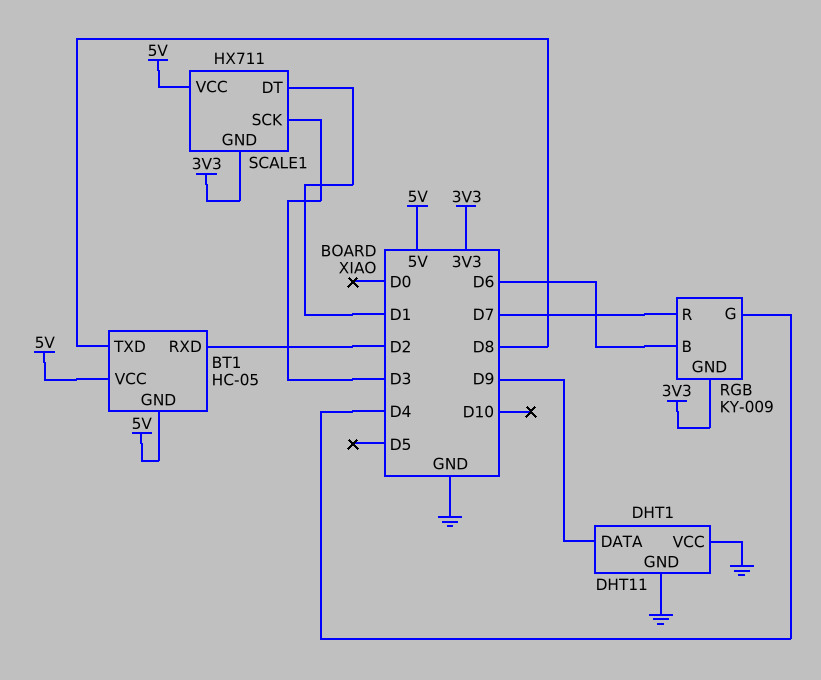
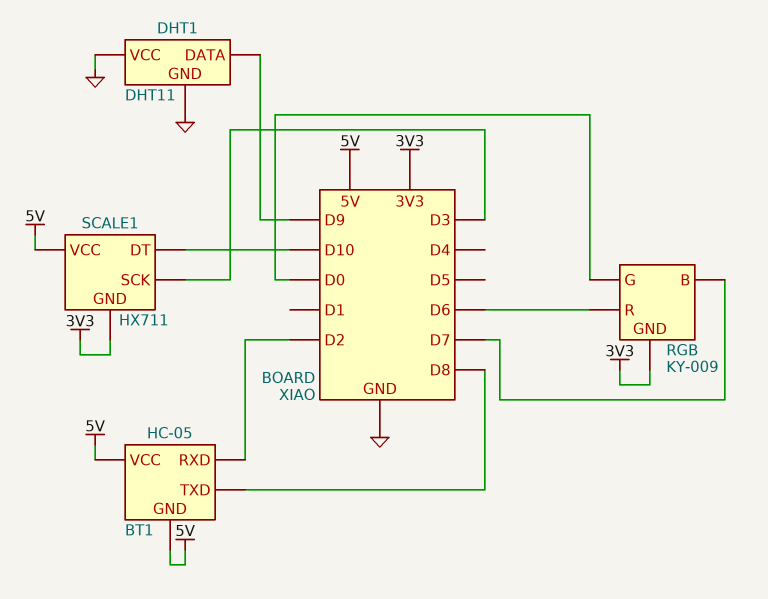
RGB pin B: D6 -> D7
RGB pin G: D4 -> D0
RGB pin R: D7 -> D6
SCALE1 pin DT: D1 -> D10

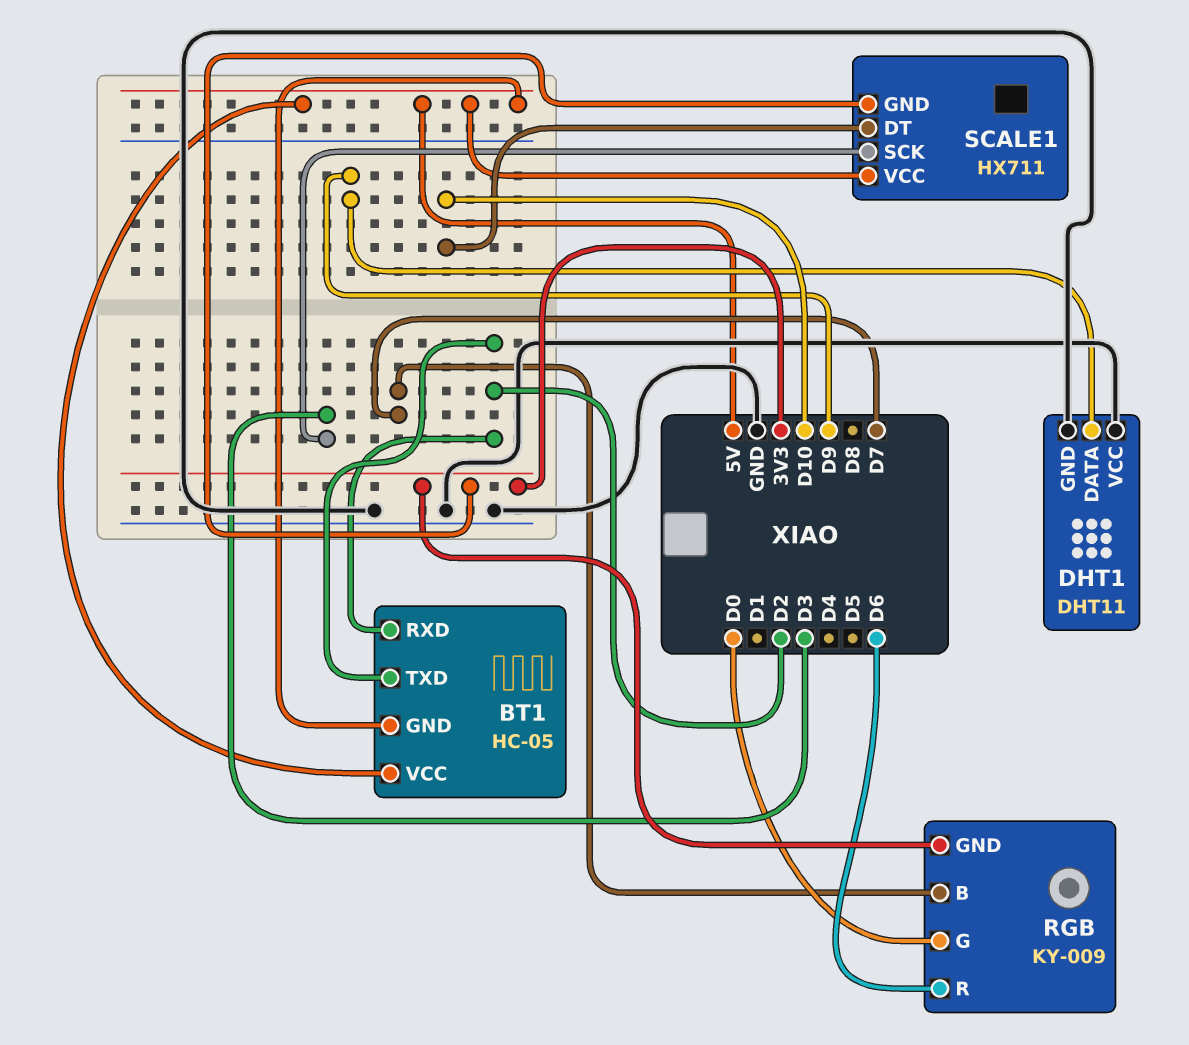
BT1 pin TXD: D8 -> D2

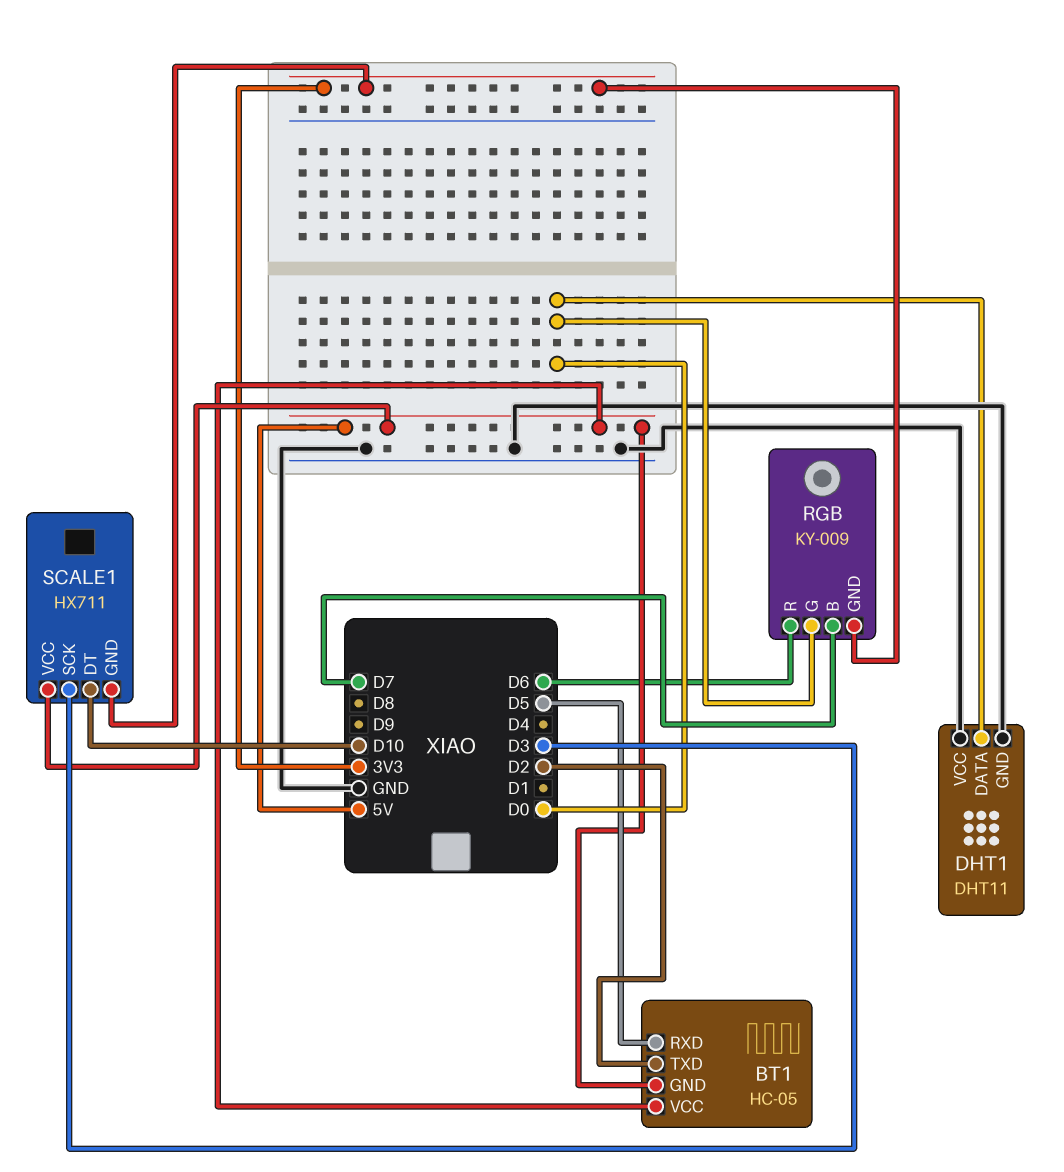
BT1 pin RXD: D2 -> D5
DHT1 pin DATA: D9 -> D0

